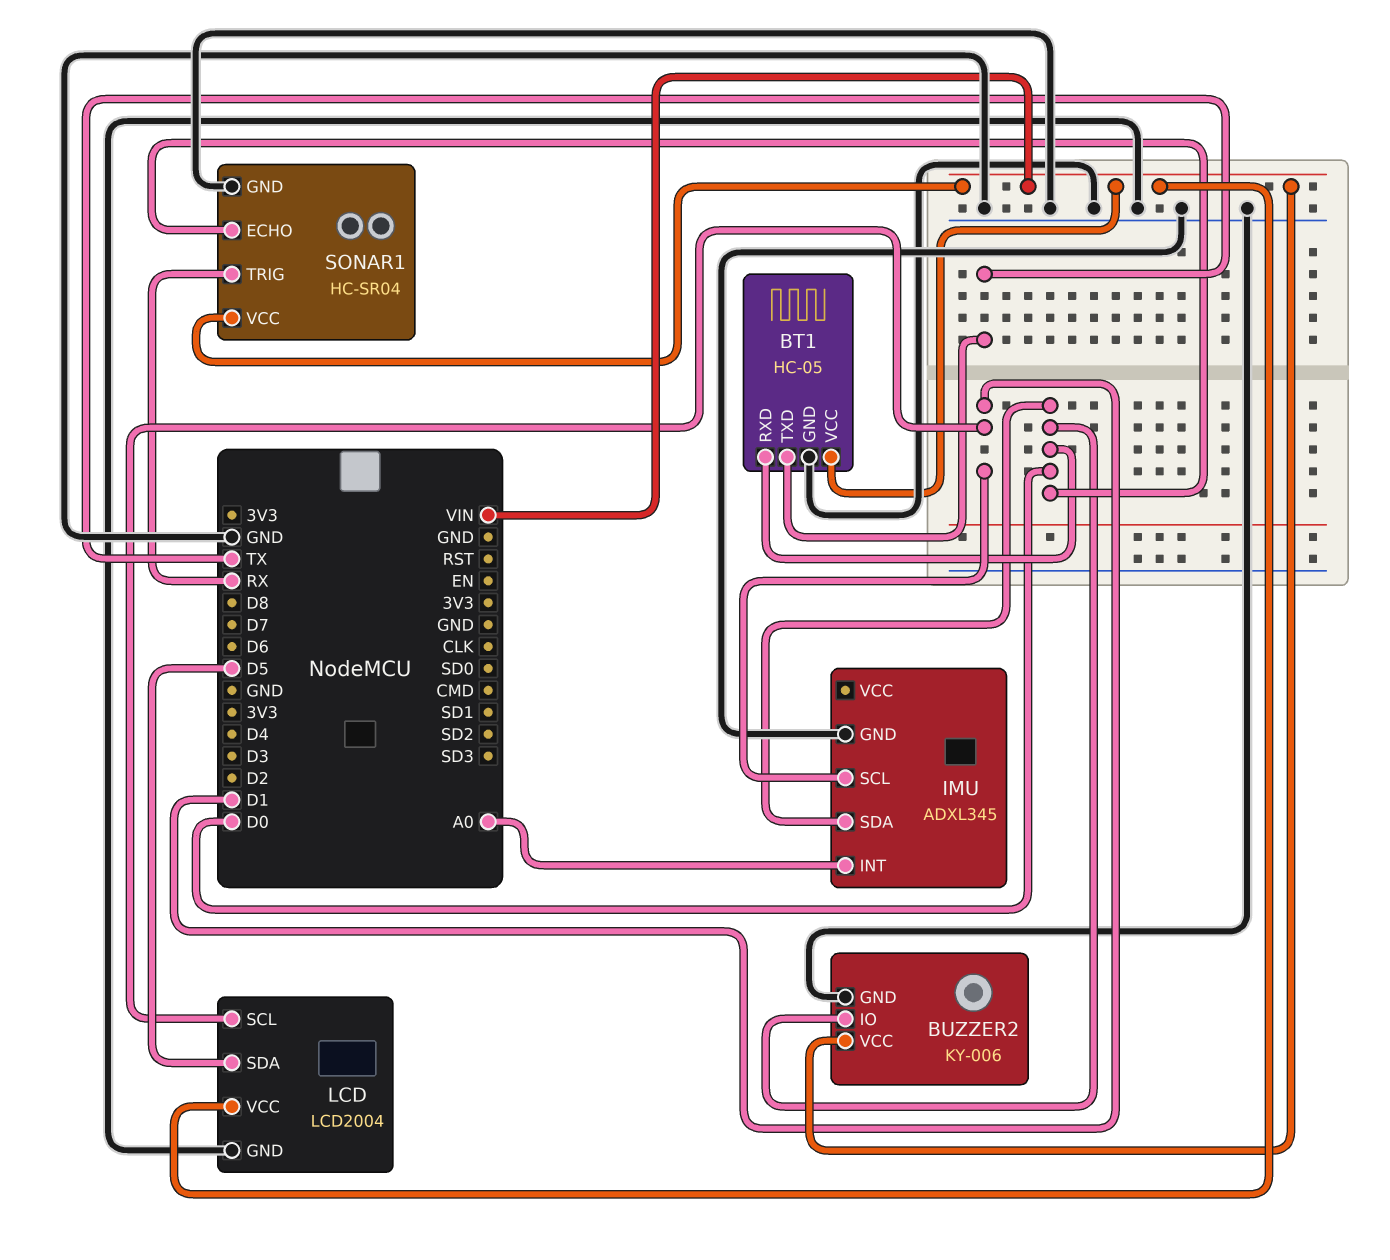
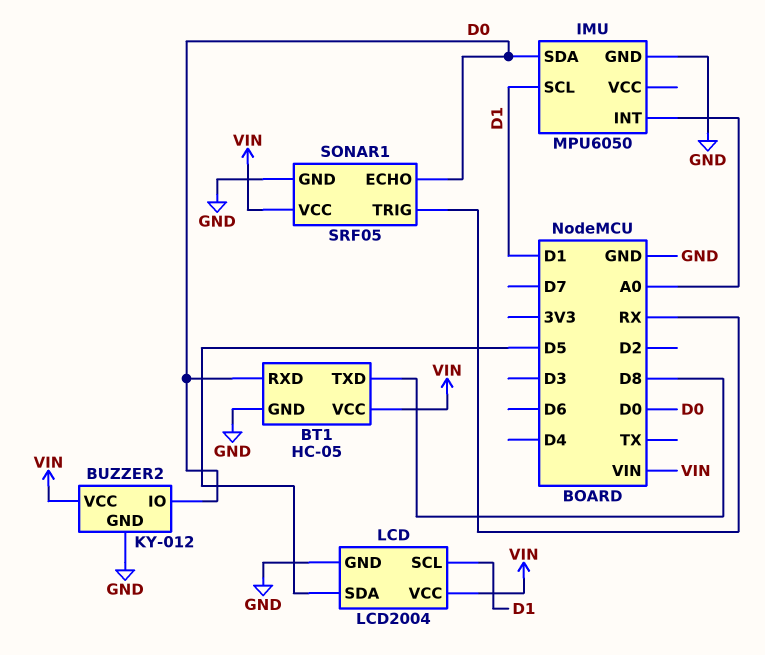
BT1 pin TXD: TX -> D8
BUZZER2: KY-006 -> KY-012
IMU: ADXL345 -> MPU6050
SONAR1: HC-SR04 -> SRF05

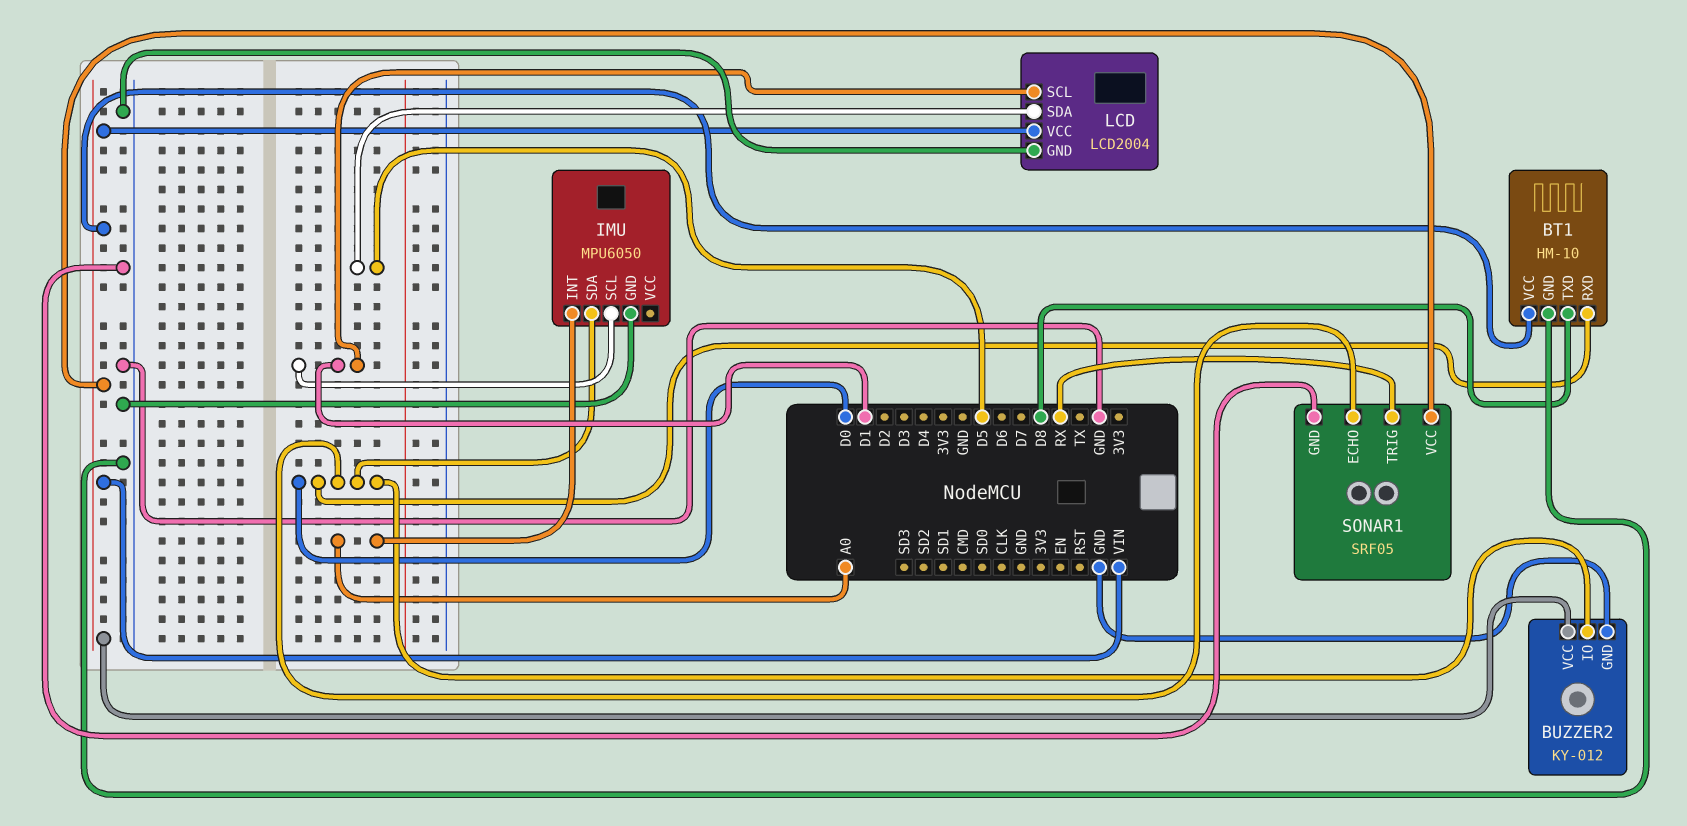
BT1: HC-05 -> HM-10

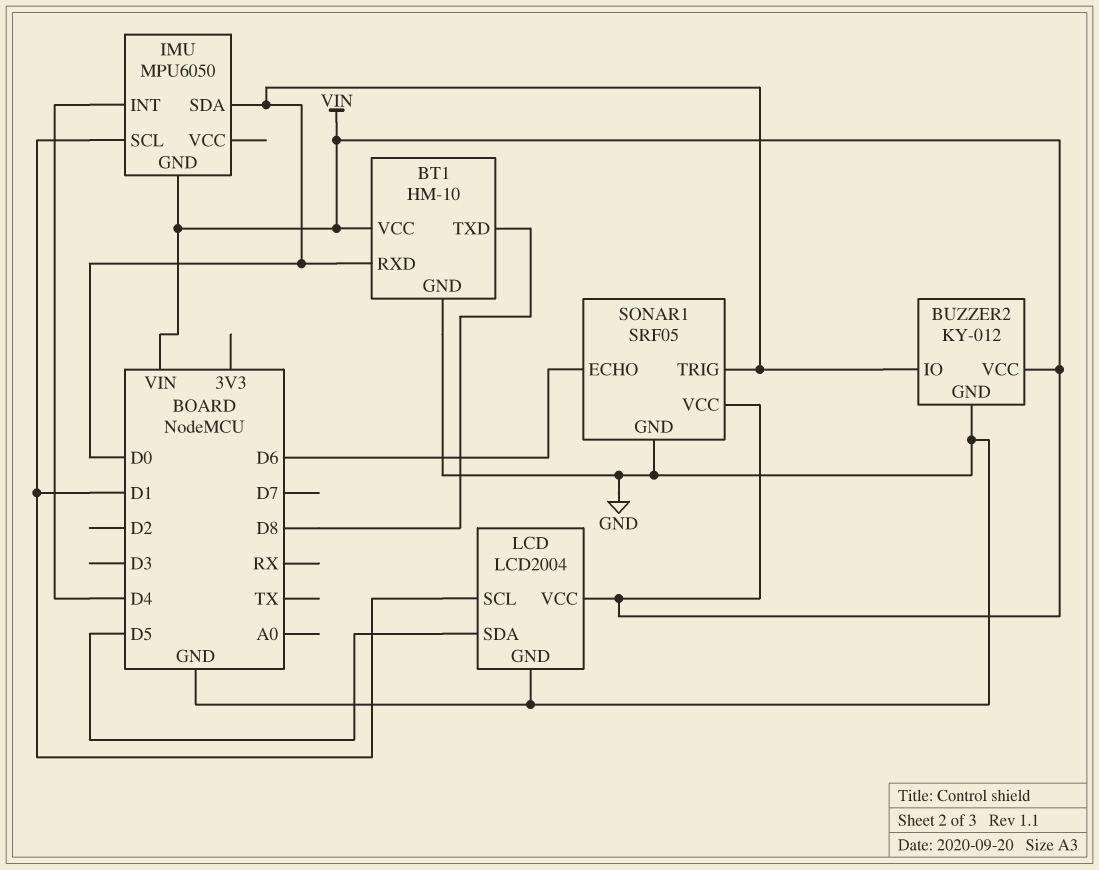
IMU pin GND: GND -> VIN
IMU pin INT: A0 -> D4
SONAR1 pin ECHO: D0 -> D6
SONAR1 pin TRIG: RX -> D0

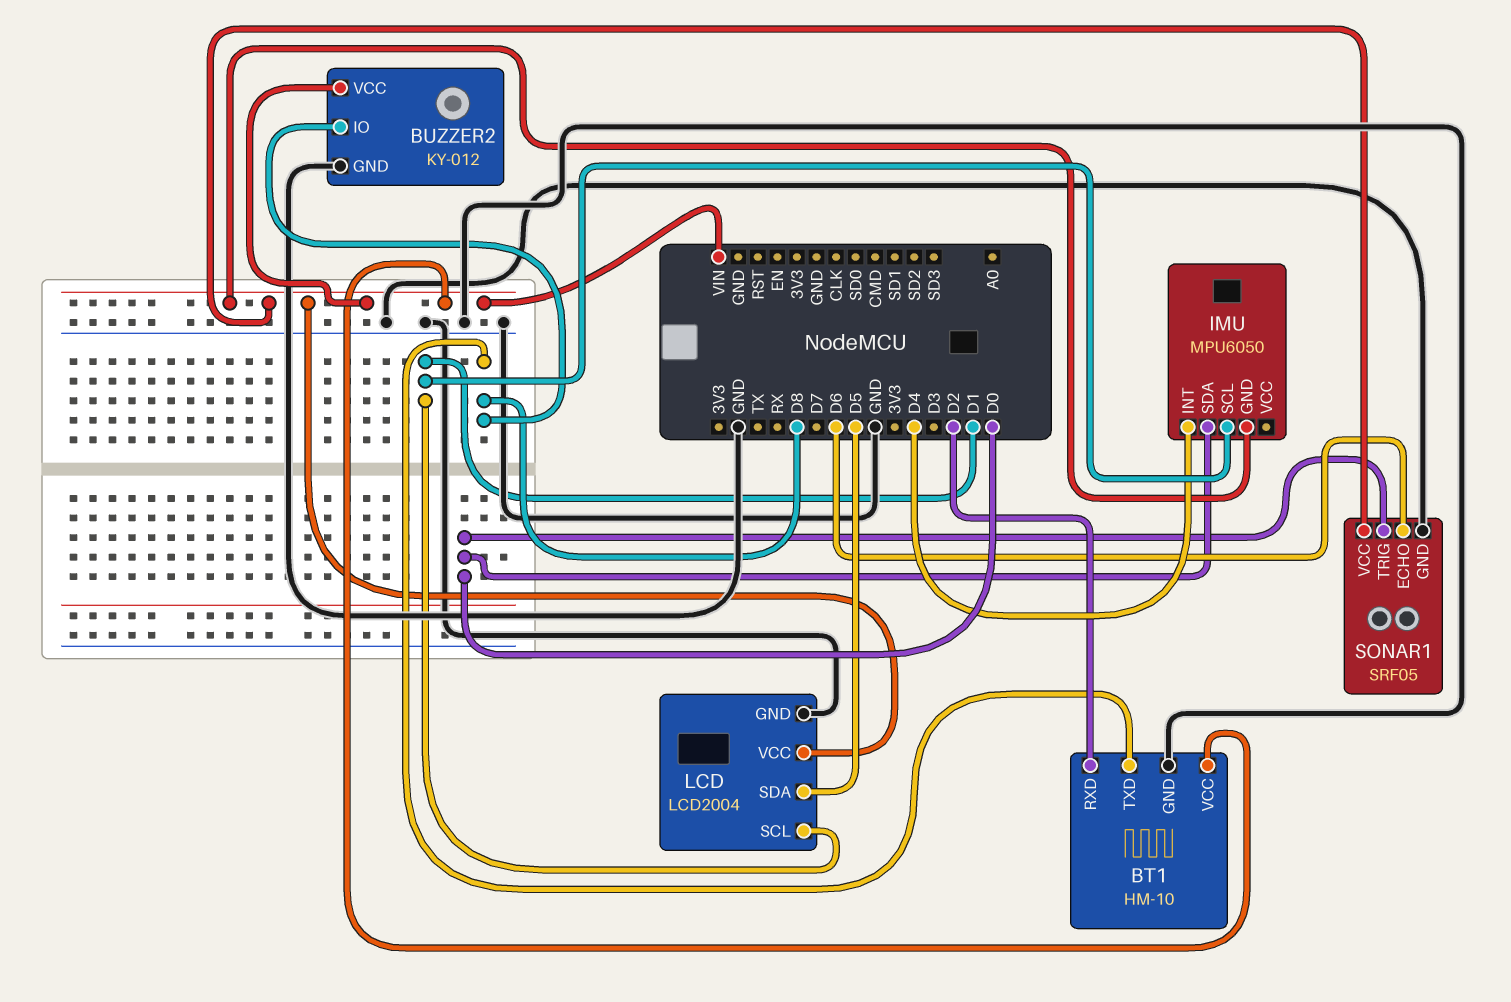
BT1 pin RXD: D0 -> D2
BUZZER2 pin IO: D0 -> D8

